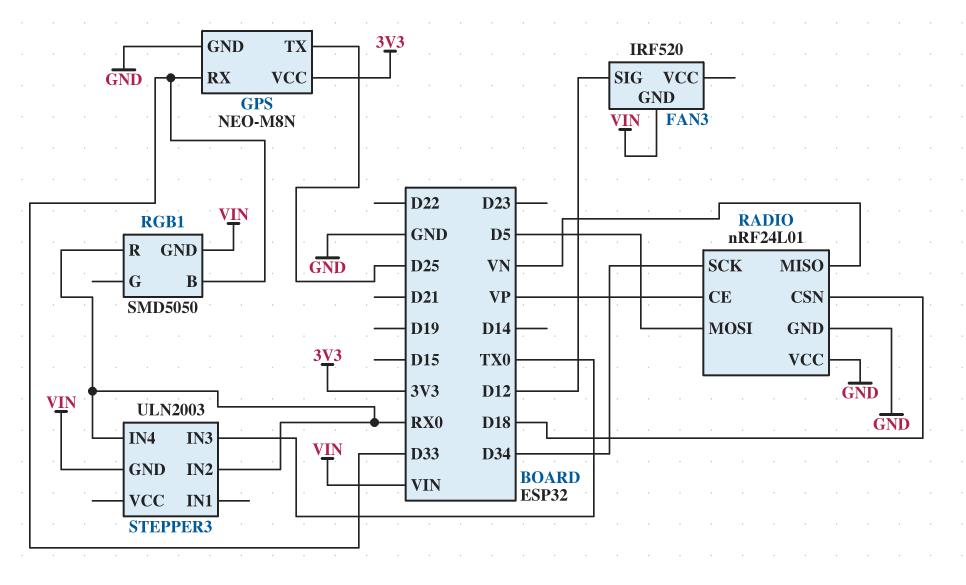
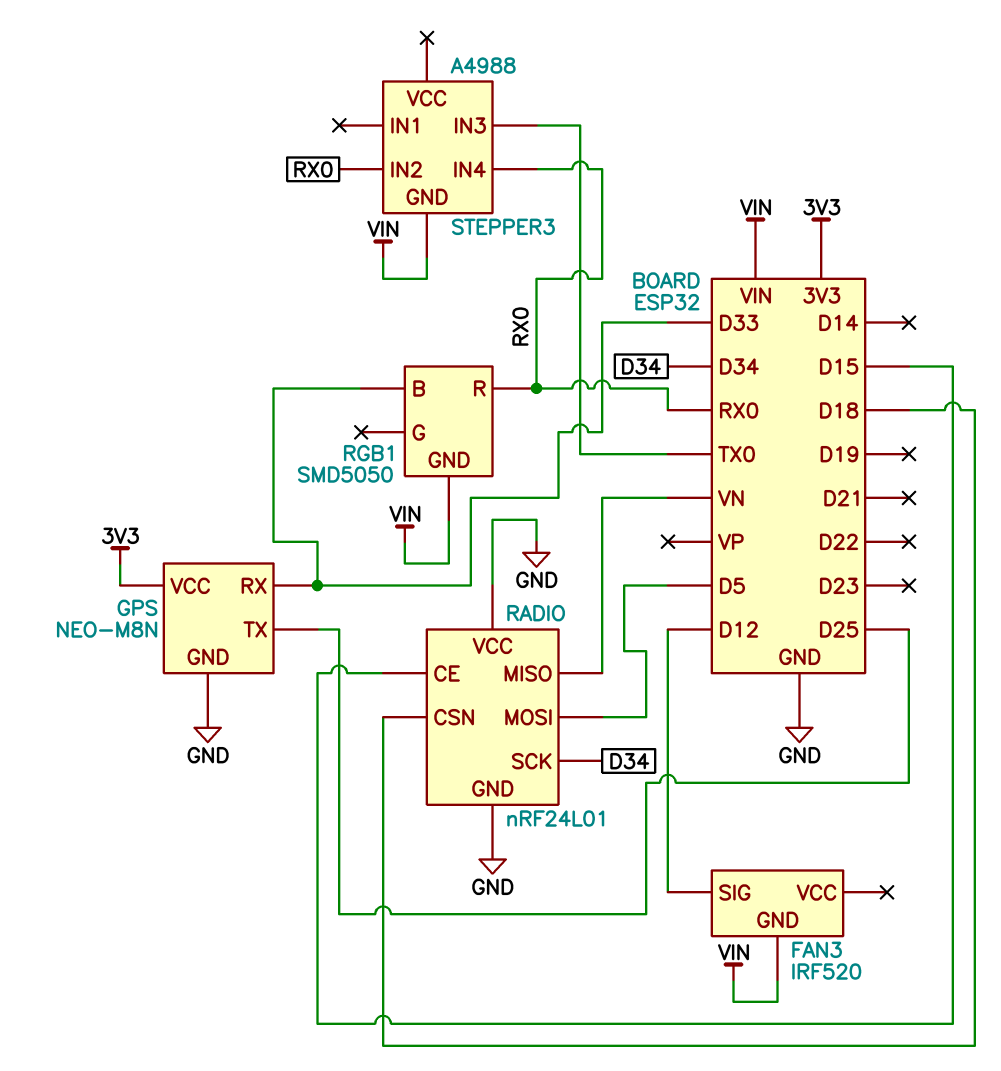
RADIO pin CE: VP -> D15
STEPPER3: ULN2003 -> A4988

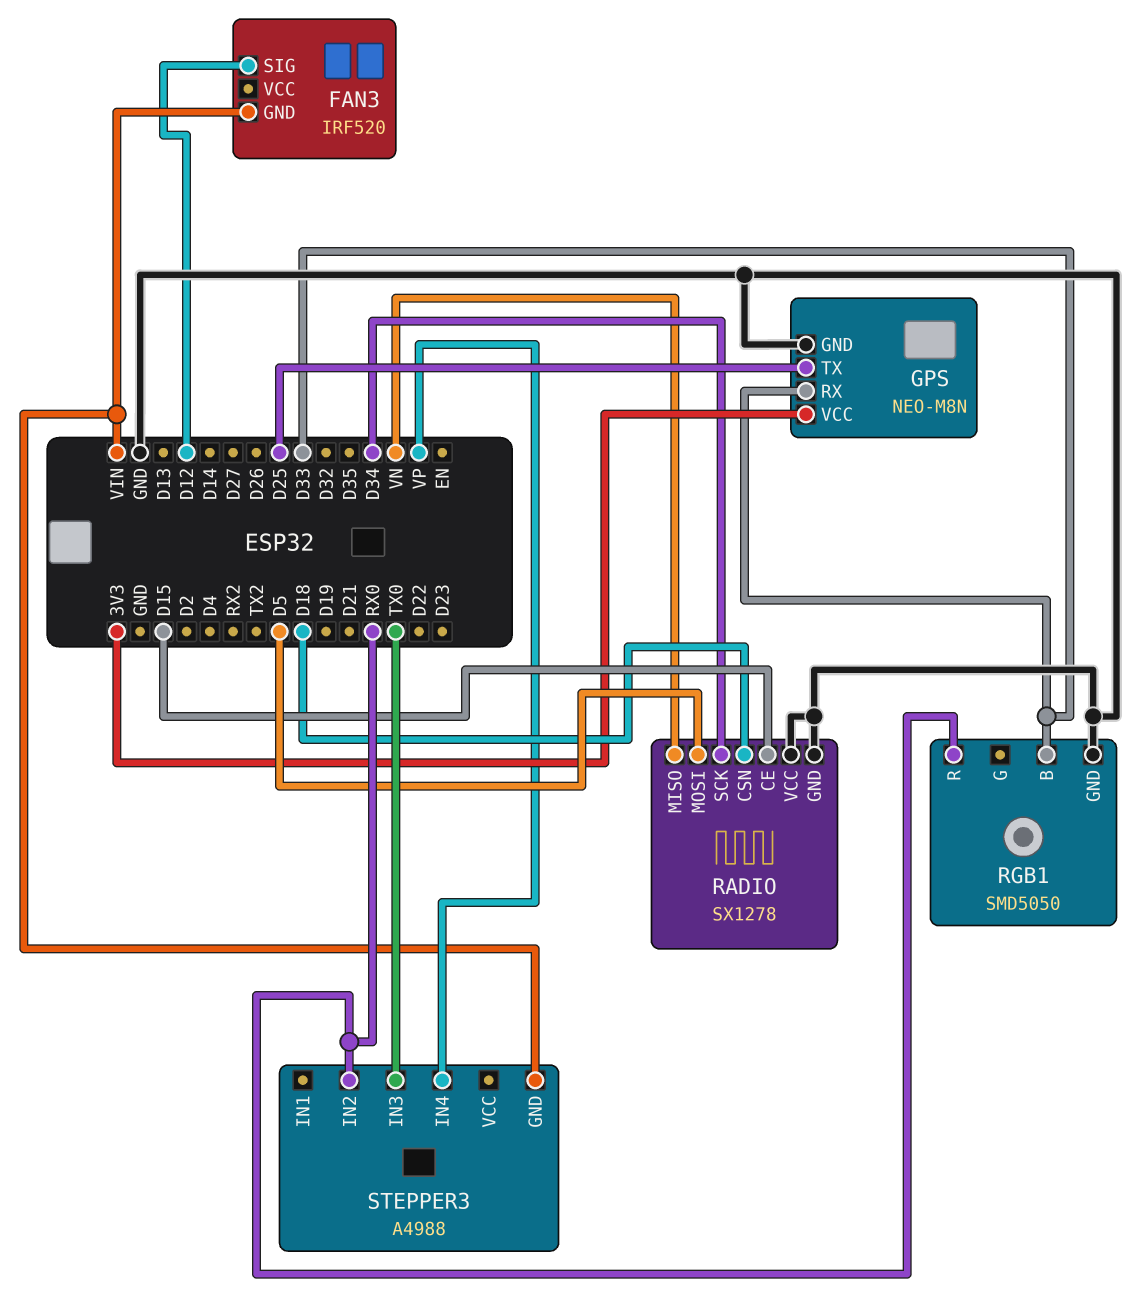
RADIO: nRF24L01 -> SX1278
RGB1 pin GND: VIN -> GND
STEPPER3 pin IN4: RX0 -> VP

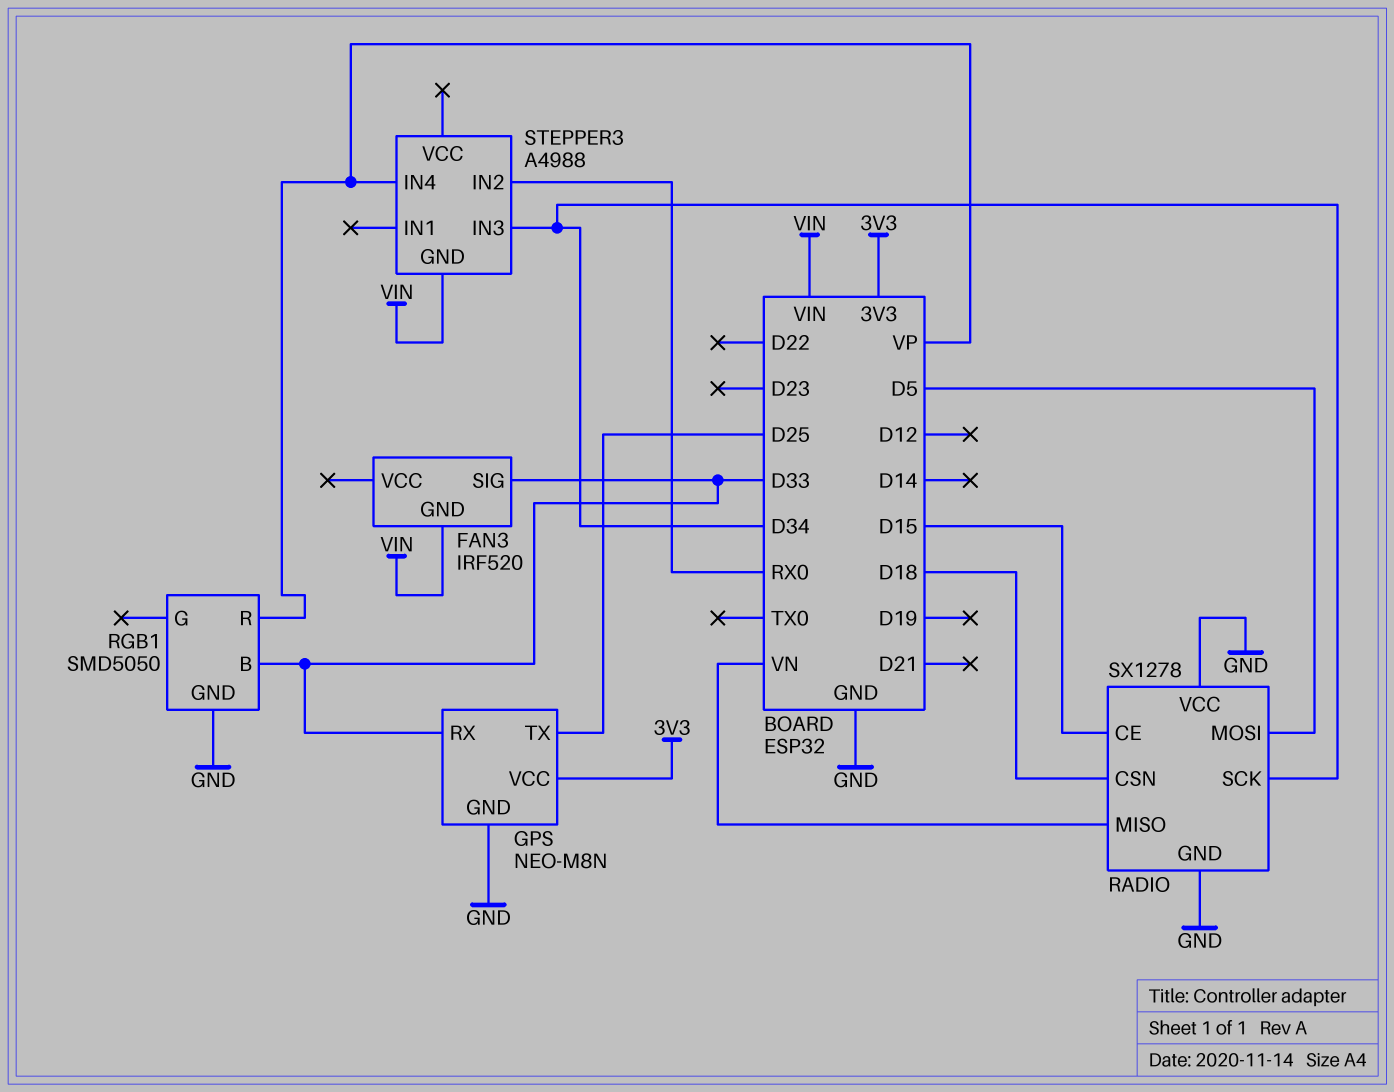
FAN3 pin SIG: D12 -> D33
RGB1 pin R: RX0 -> VP
STEPPER3 pin IN3: TX0 -> D34

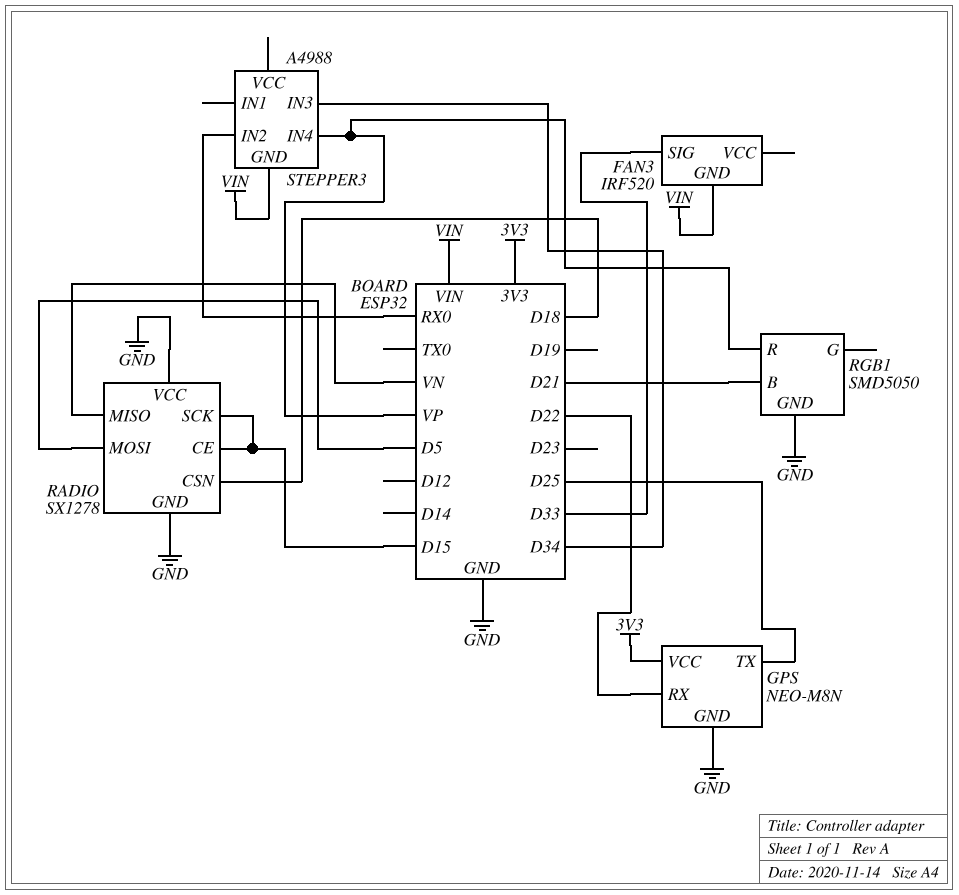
GPS pin RX: D33 -> D22
RADIO pin SCK: D34 -> D15
RGB1 pin B: D33 -> D21

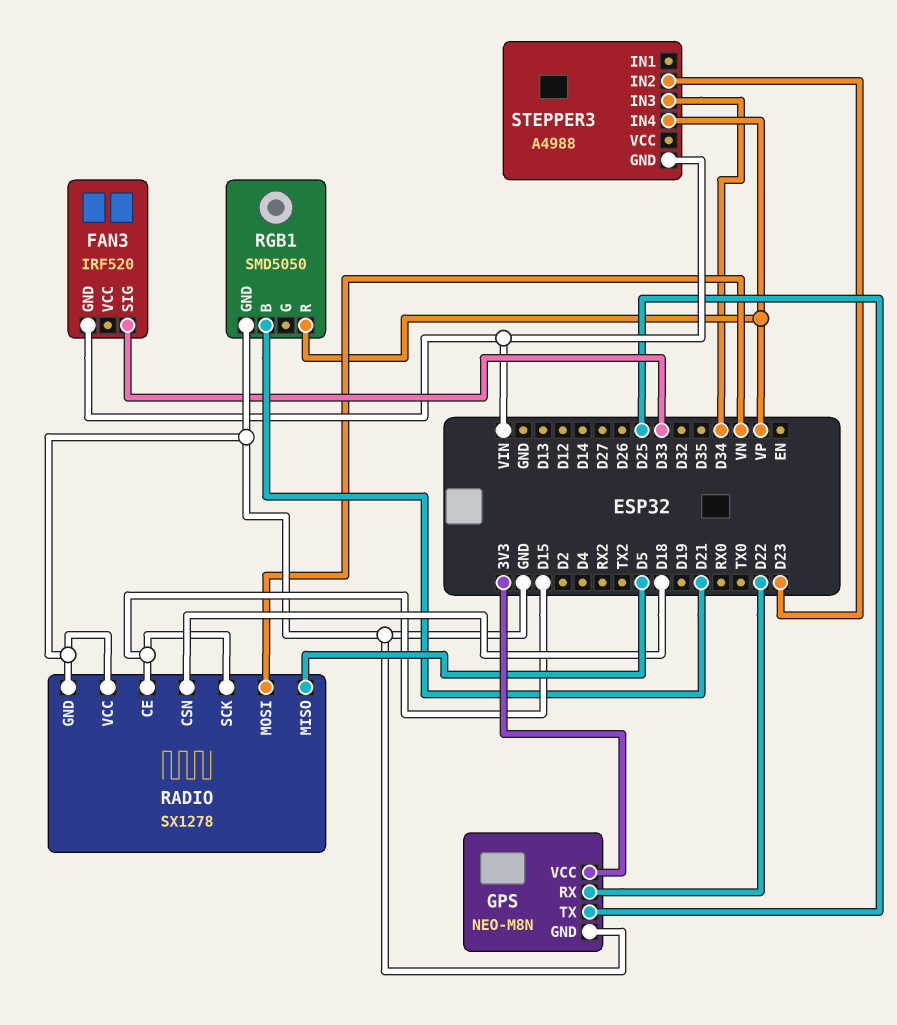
RADIO pin MISO: VN -> D5
RADIO pin MOSI: D5 -> VN
STEPPER3 pin IN2: RX0 -> D23

